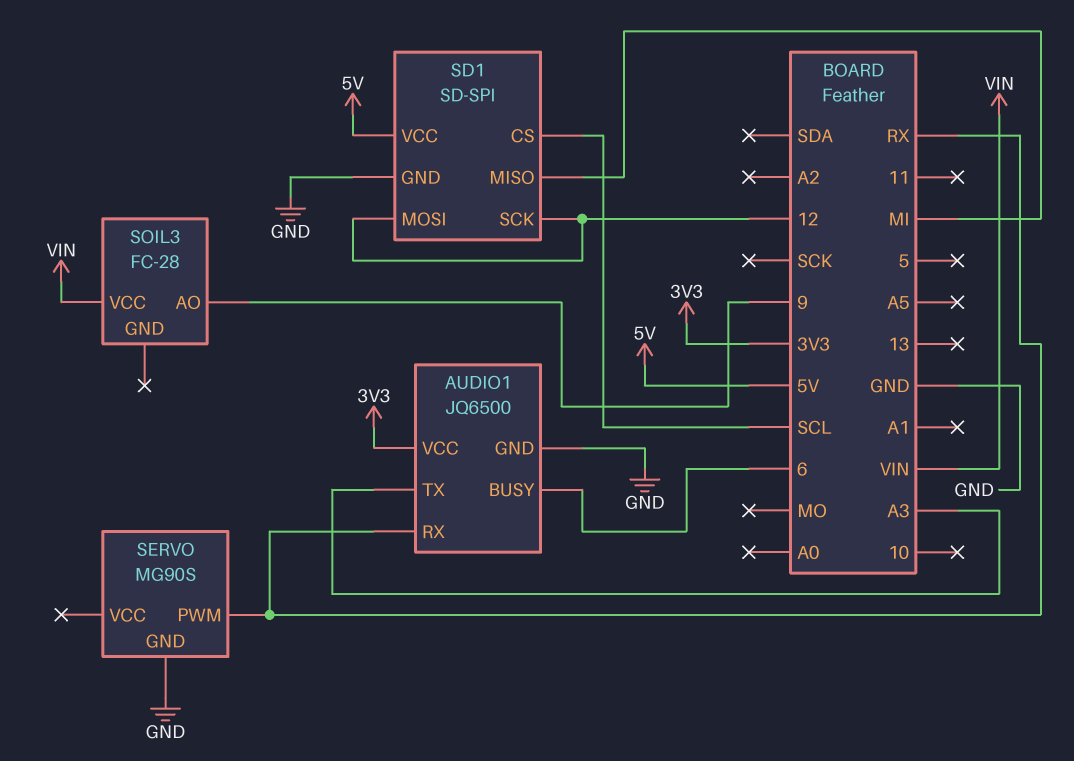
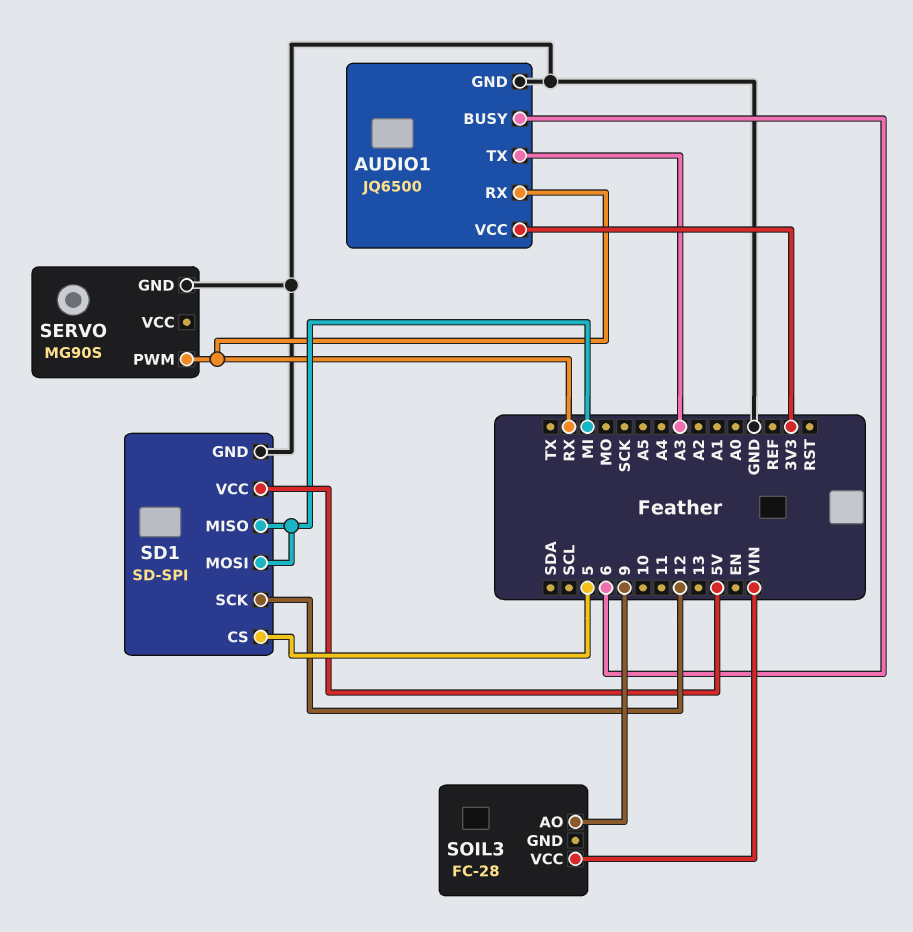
SD1 pin CS: SCL -> 5
SD1 pin MOSI: 12 -> MI

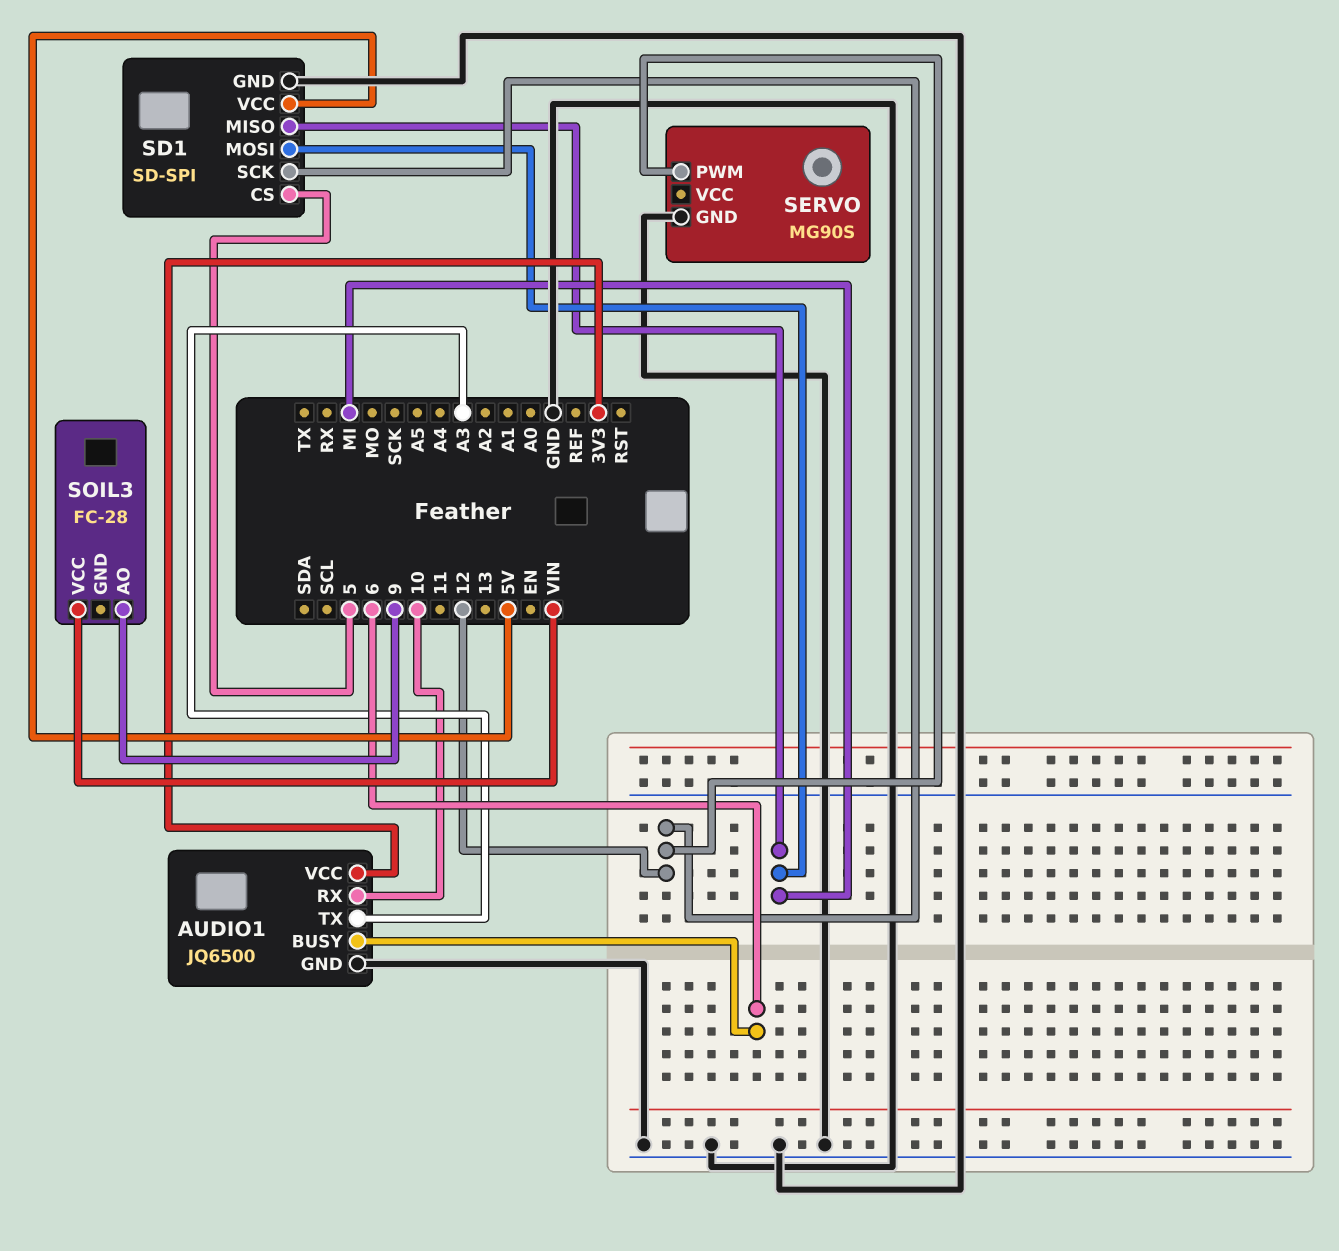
AUDIO1 pin RX: RX -> 10
SERVO pin PWM: RX -> 12

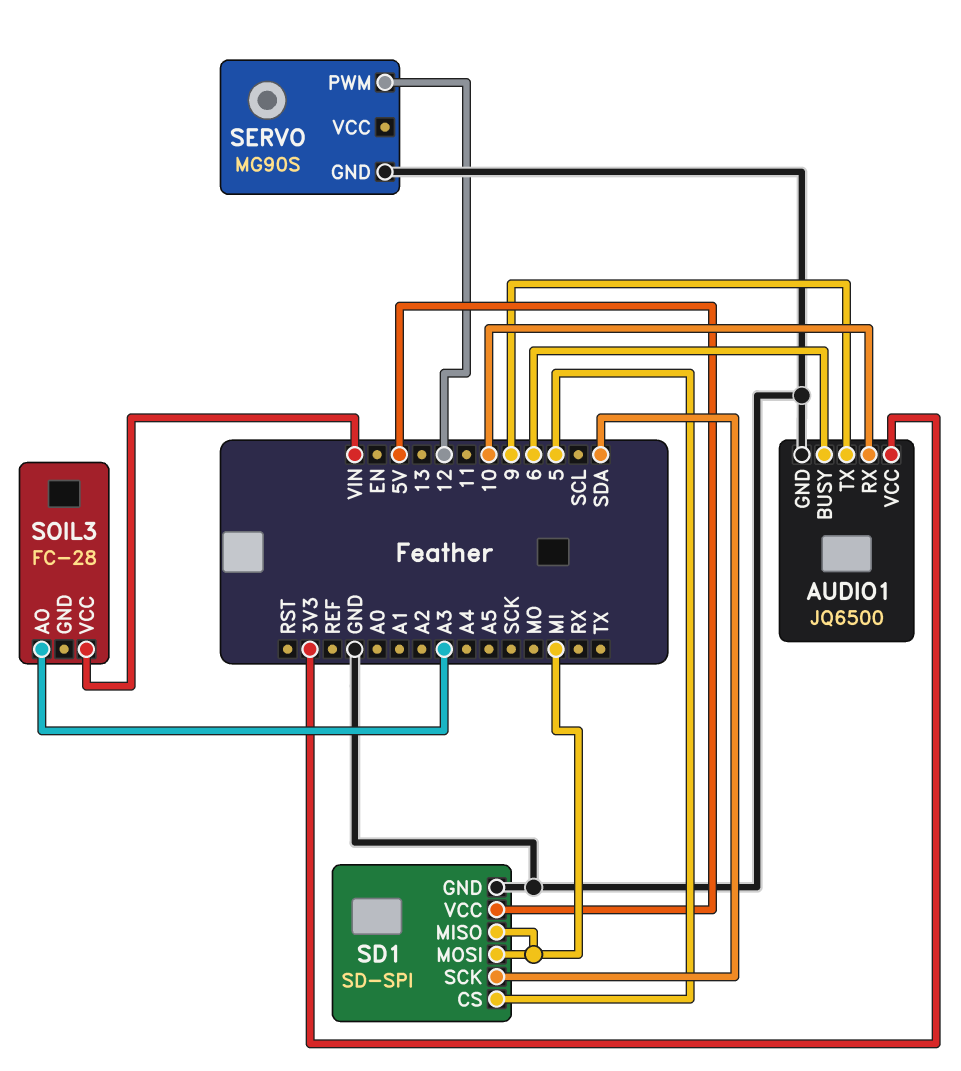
AUDIO1 pin TX: A3 -> 9
SD1 pin SCK: 12 -> SDA
SOIL3 pin AO: 9 -> A3

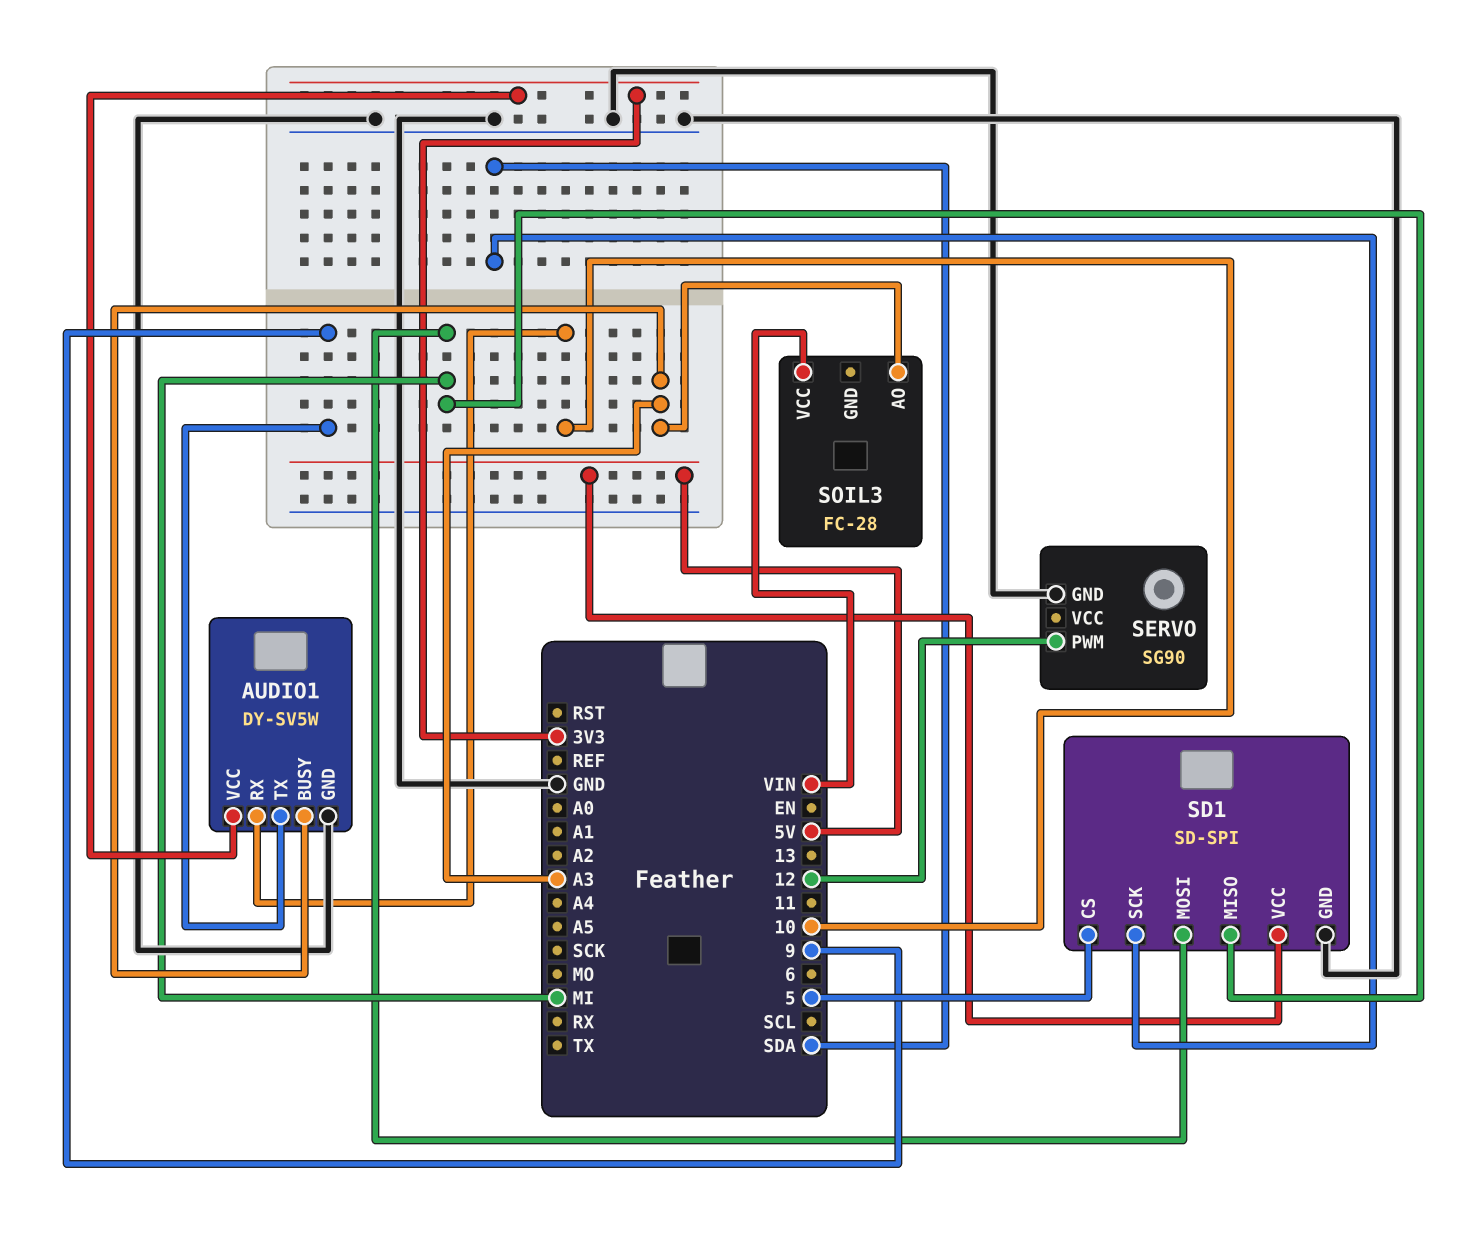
AUDIO1: JQ6500 -> DY-SV5W
AUDIO1 pin BUSY: 6 -> A3
SERVO: MG90S -> SG90

